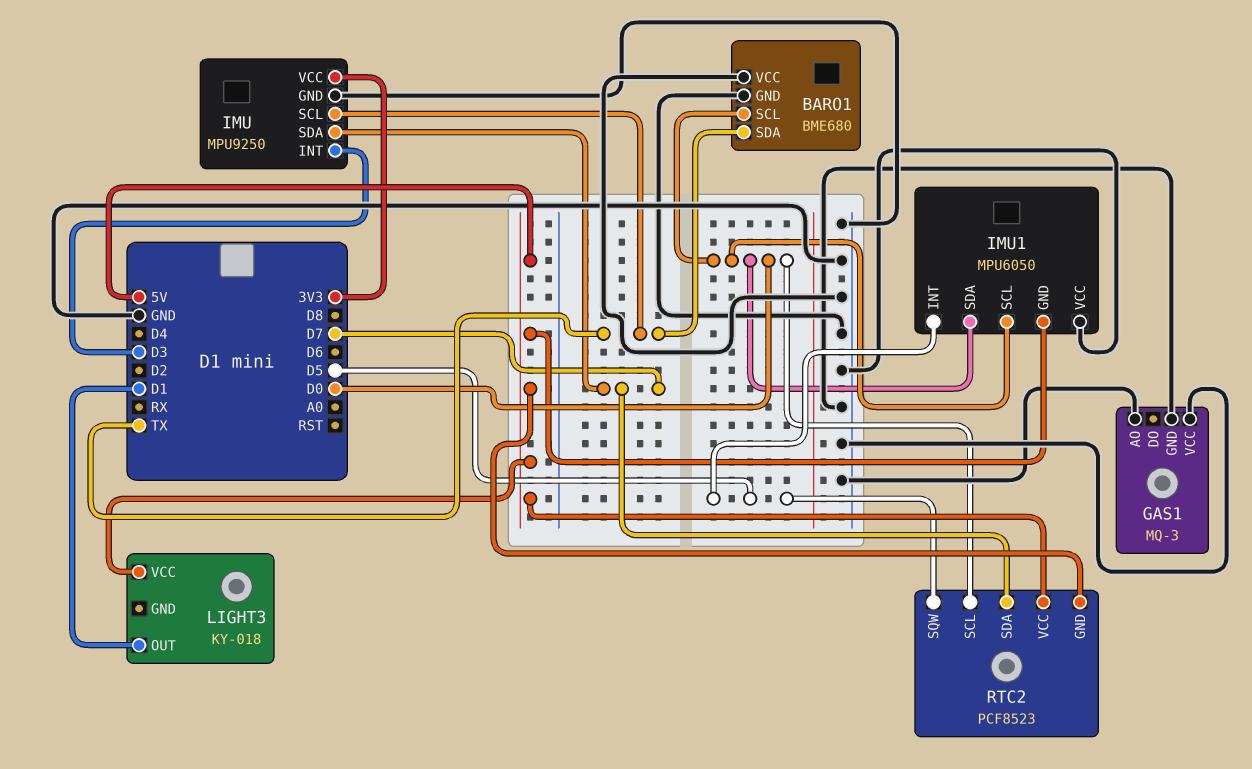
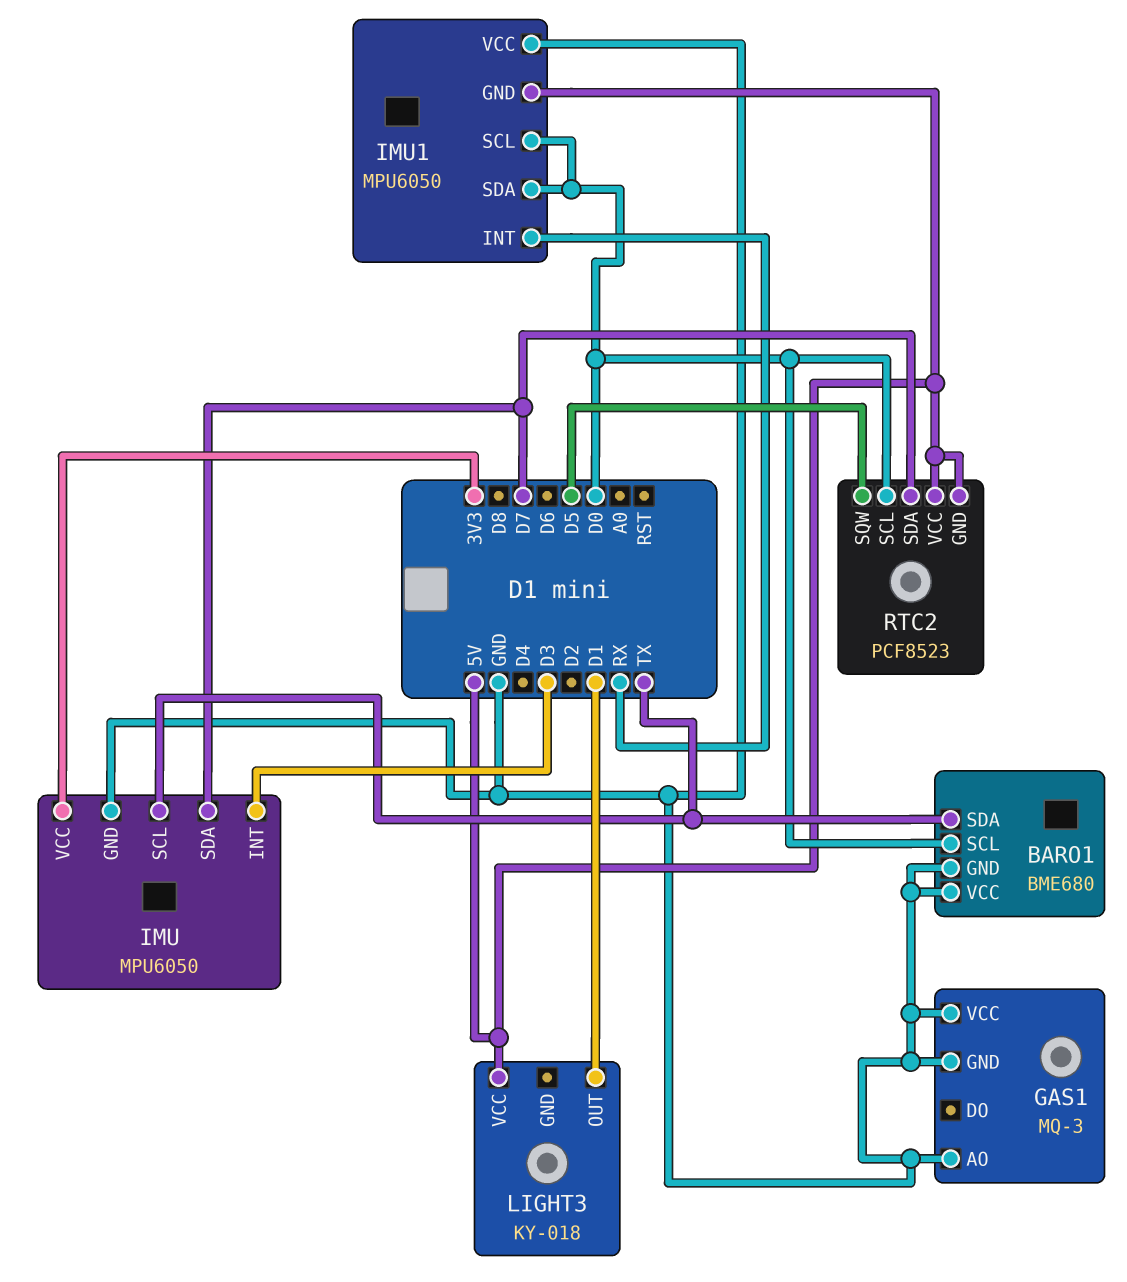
IMU: MPU9250 -> MPU6050
IMU1 pin INT: D5 -> RX

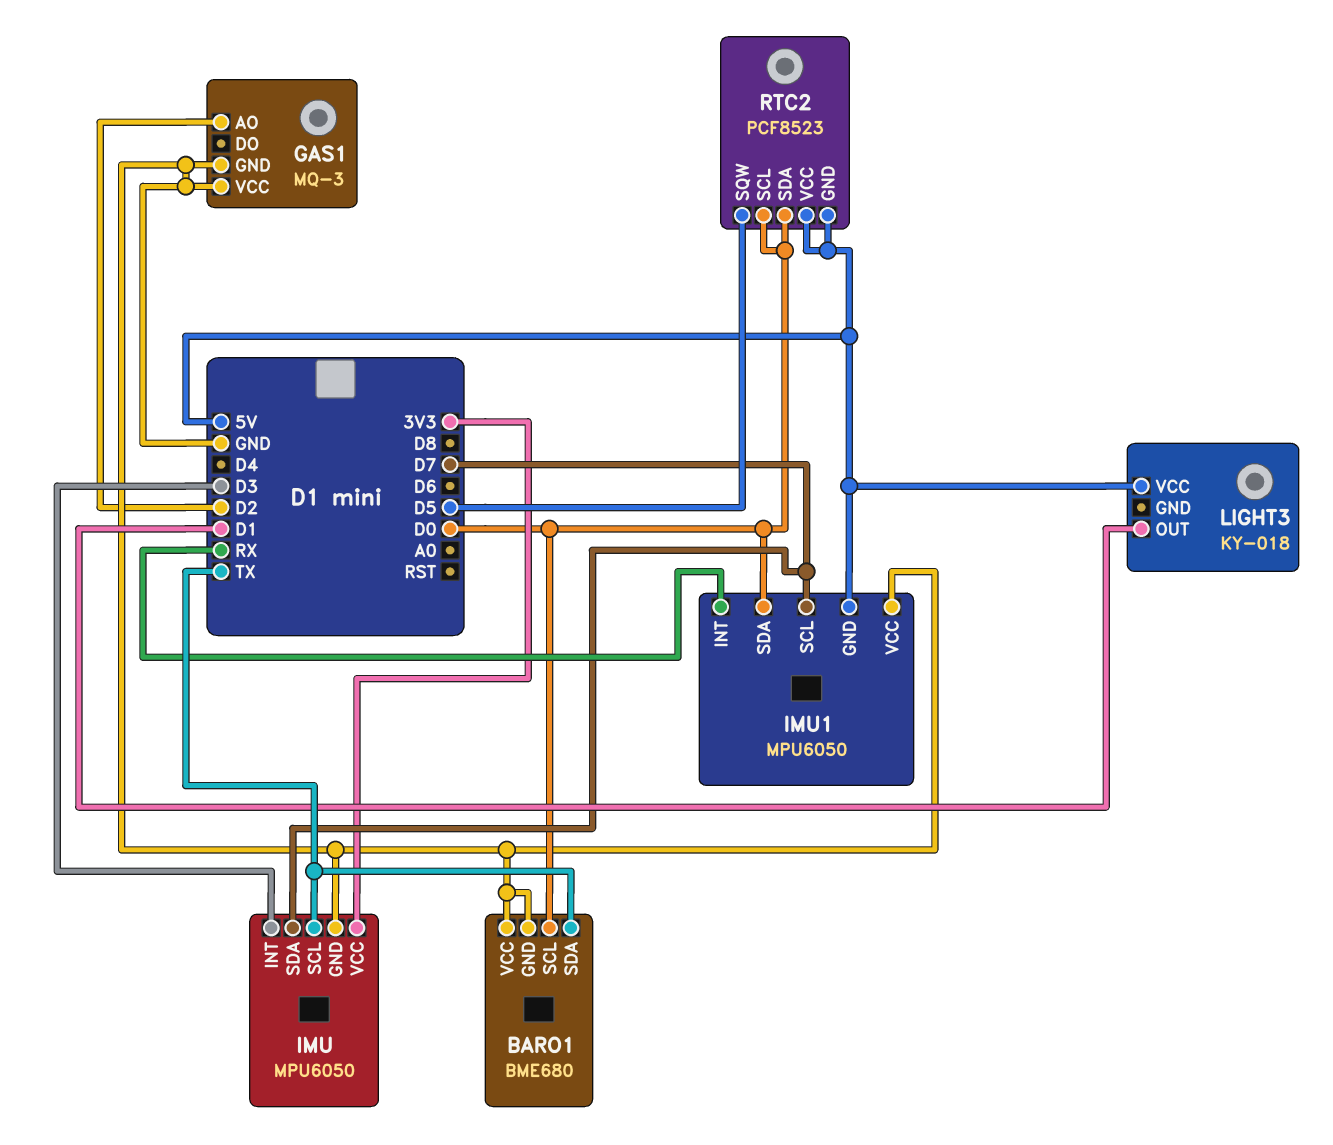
GAS1 pin AO: GND -> D2
IMU1 pin SCL: D0 -> D7
RTC2 pin SDA: D7 -> D0

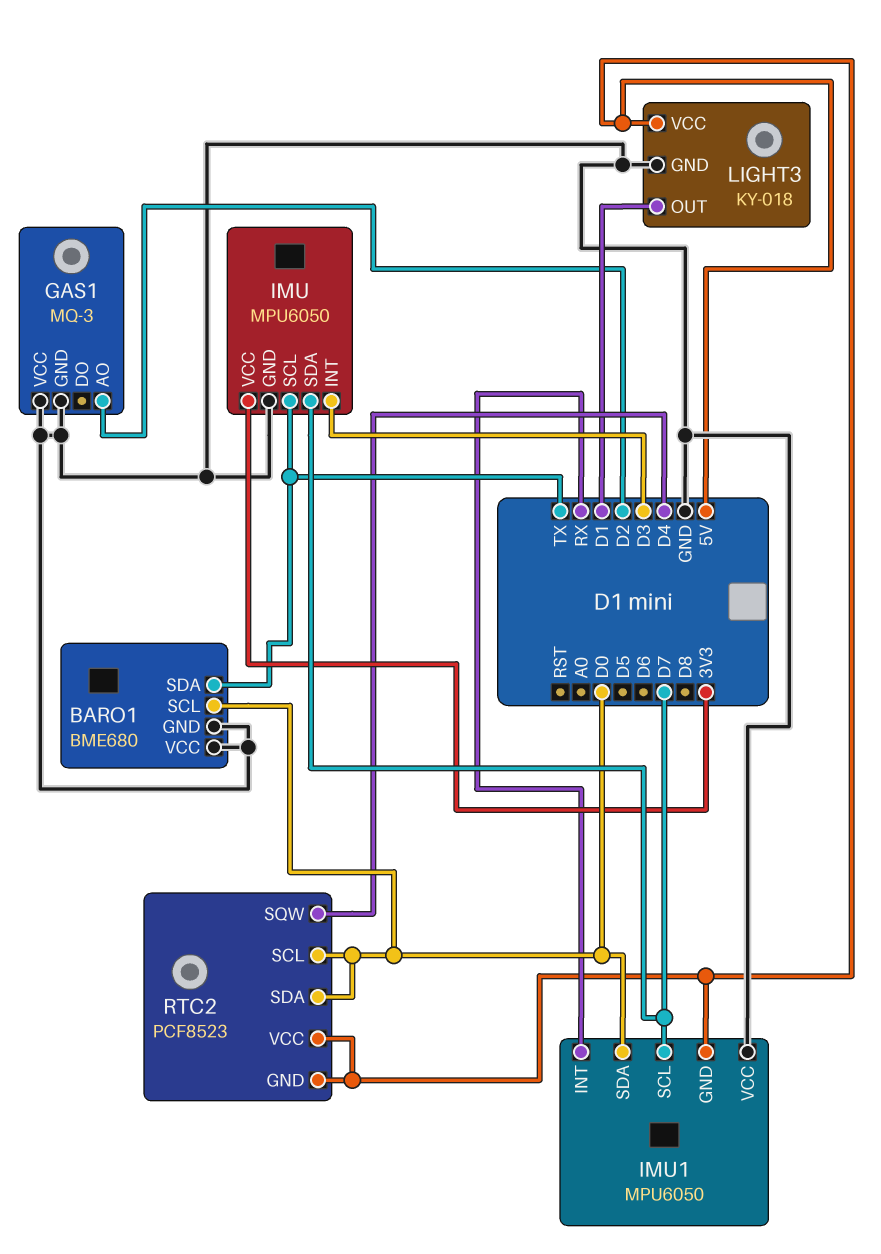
LIGHT3 pin GND: none -> GND
RTC2 pin SQW: D5 -> D4

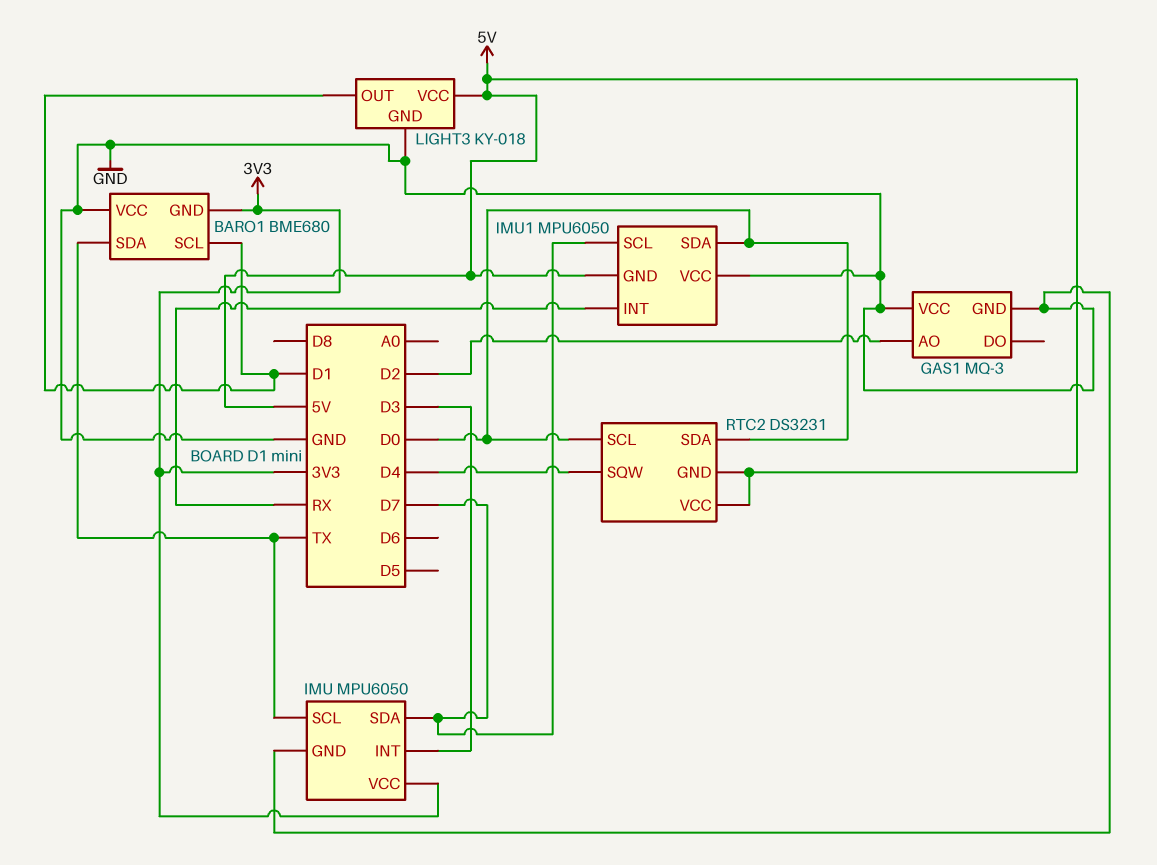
BARO1 pin GND: GND -> 3V3
BARO1 pin SCL: D0 -> D1
RTC2: PCF8523 -> DS3231

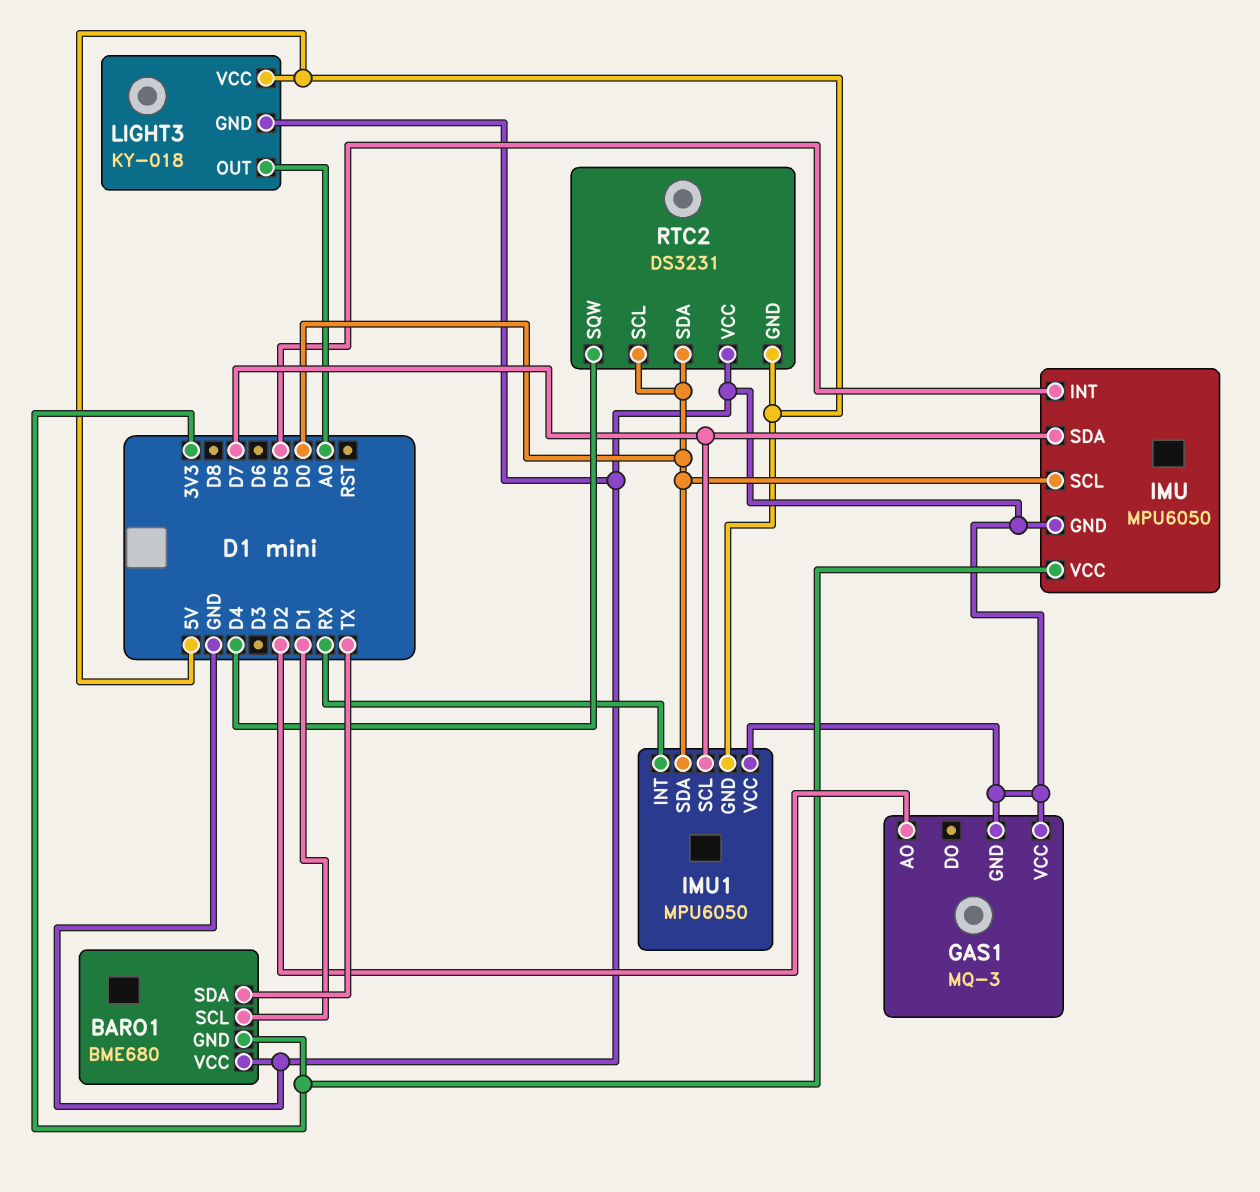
IMU pin INT: D3 -> D5
IMU pin SCL: TX -> D0
LIGHT3 pin OUT: D1 -> A0
RTC2 pin VCC: 5V -> GND

